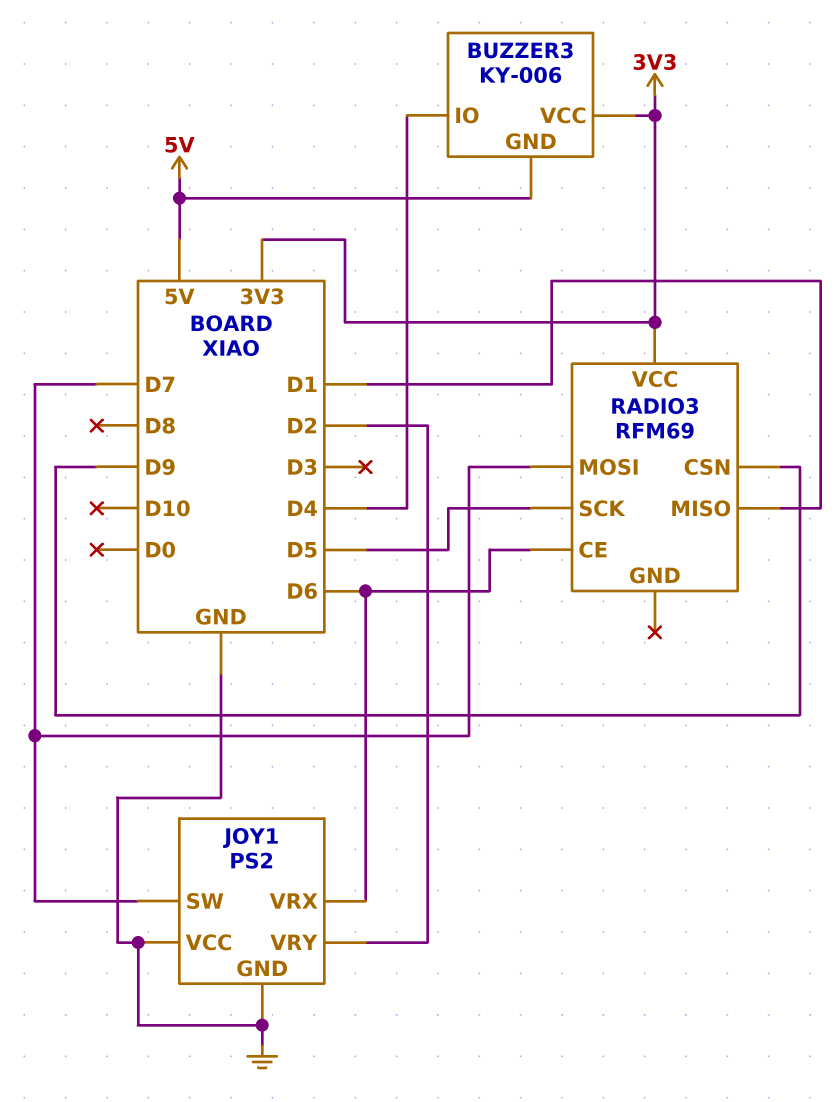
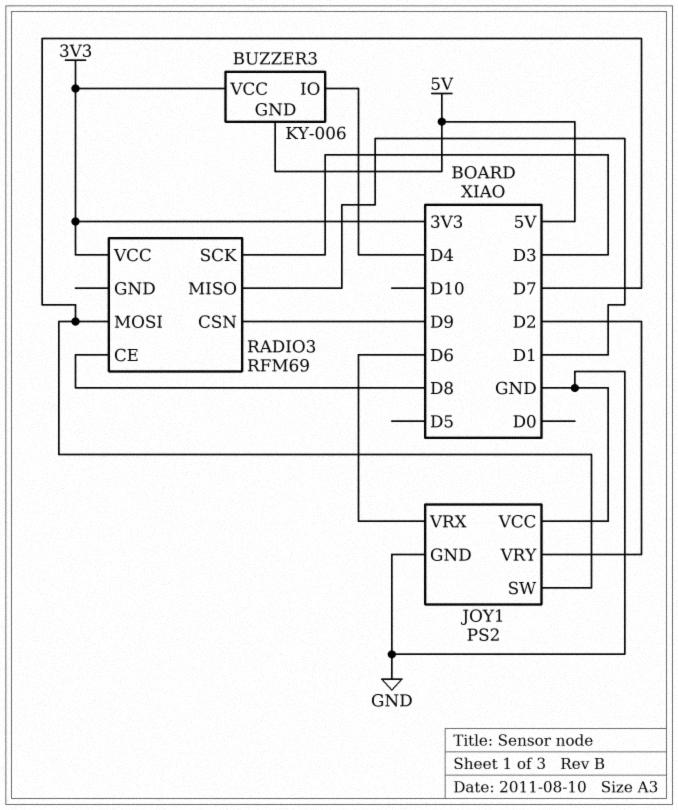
RADIO3 pin CE: D6 -> D8
RADIO3 pin SCK: D5 -> D3

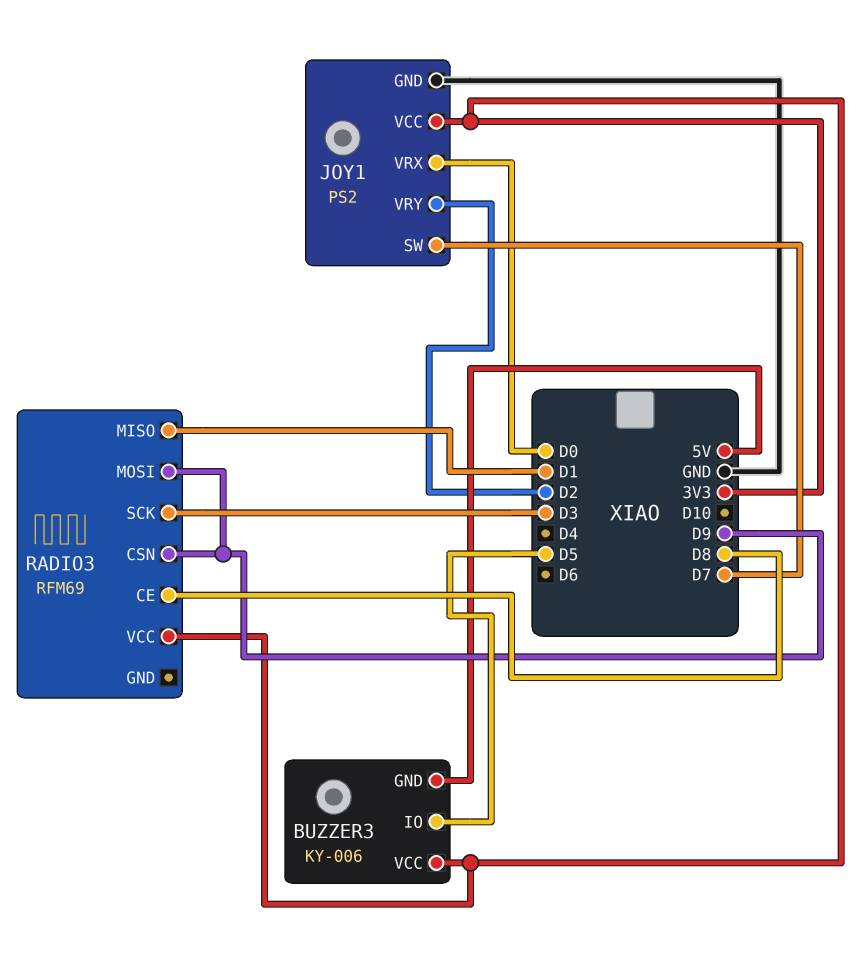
BUZZER3 pin IO: D4 -> D5
JOY1 pin VCC: GND -> 3V3
JOY1 pin VRX: D6 -> D0
RADIO3 pin MOSI: D7 -> D9

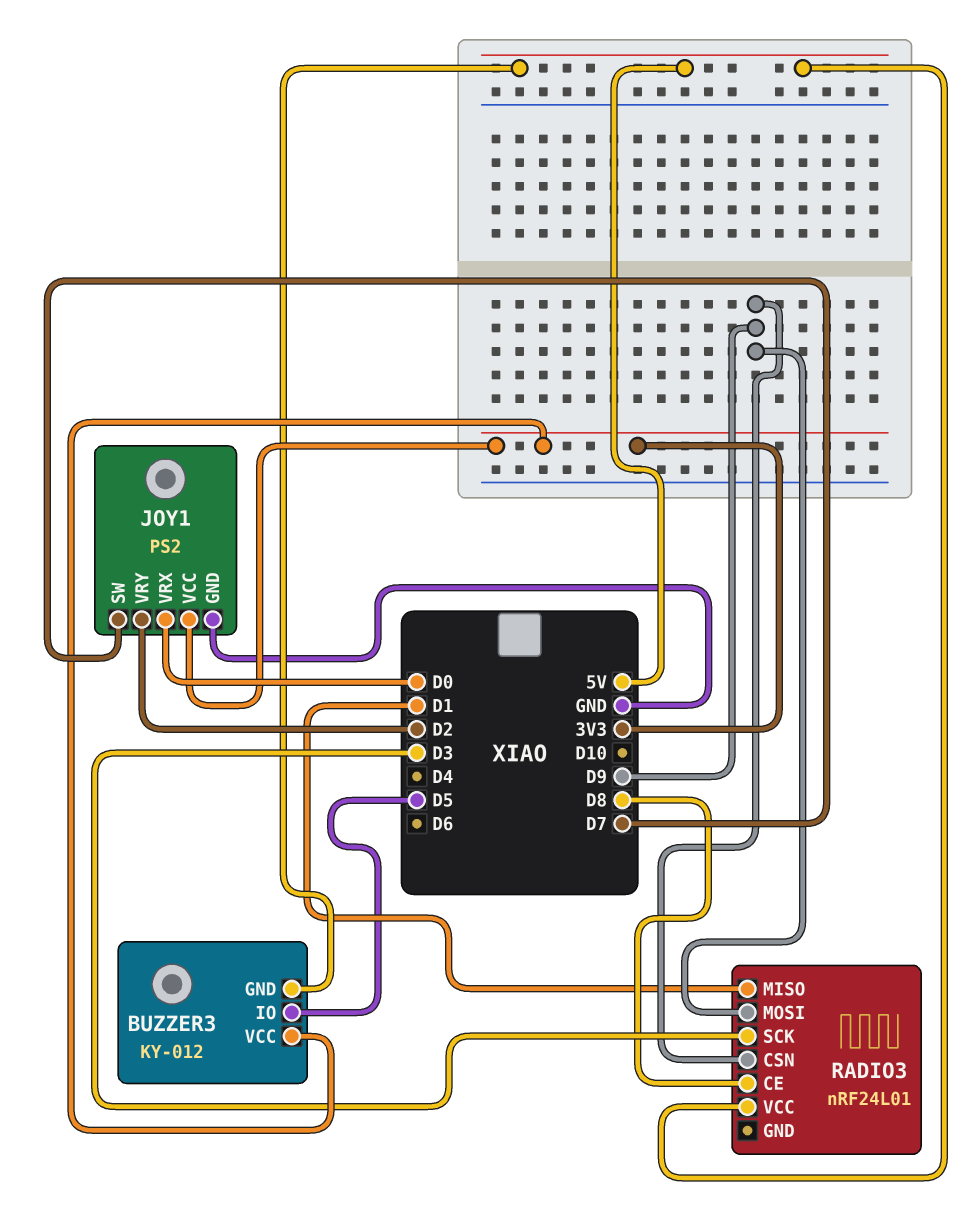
BUZZER3: KY-006 -> KY-012
RADIO3: RFM69 -> nRF24L01
RADIO3 pin VCC: 3V3 -> 5V

